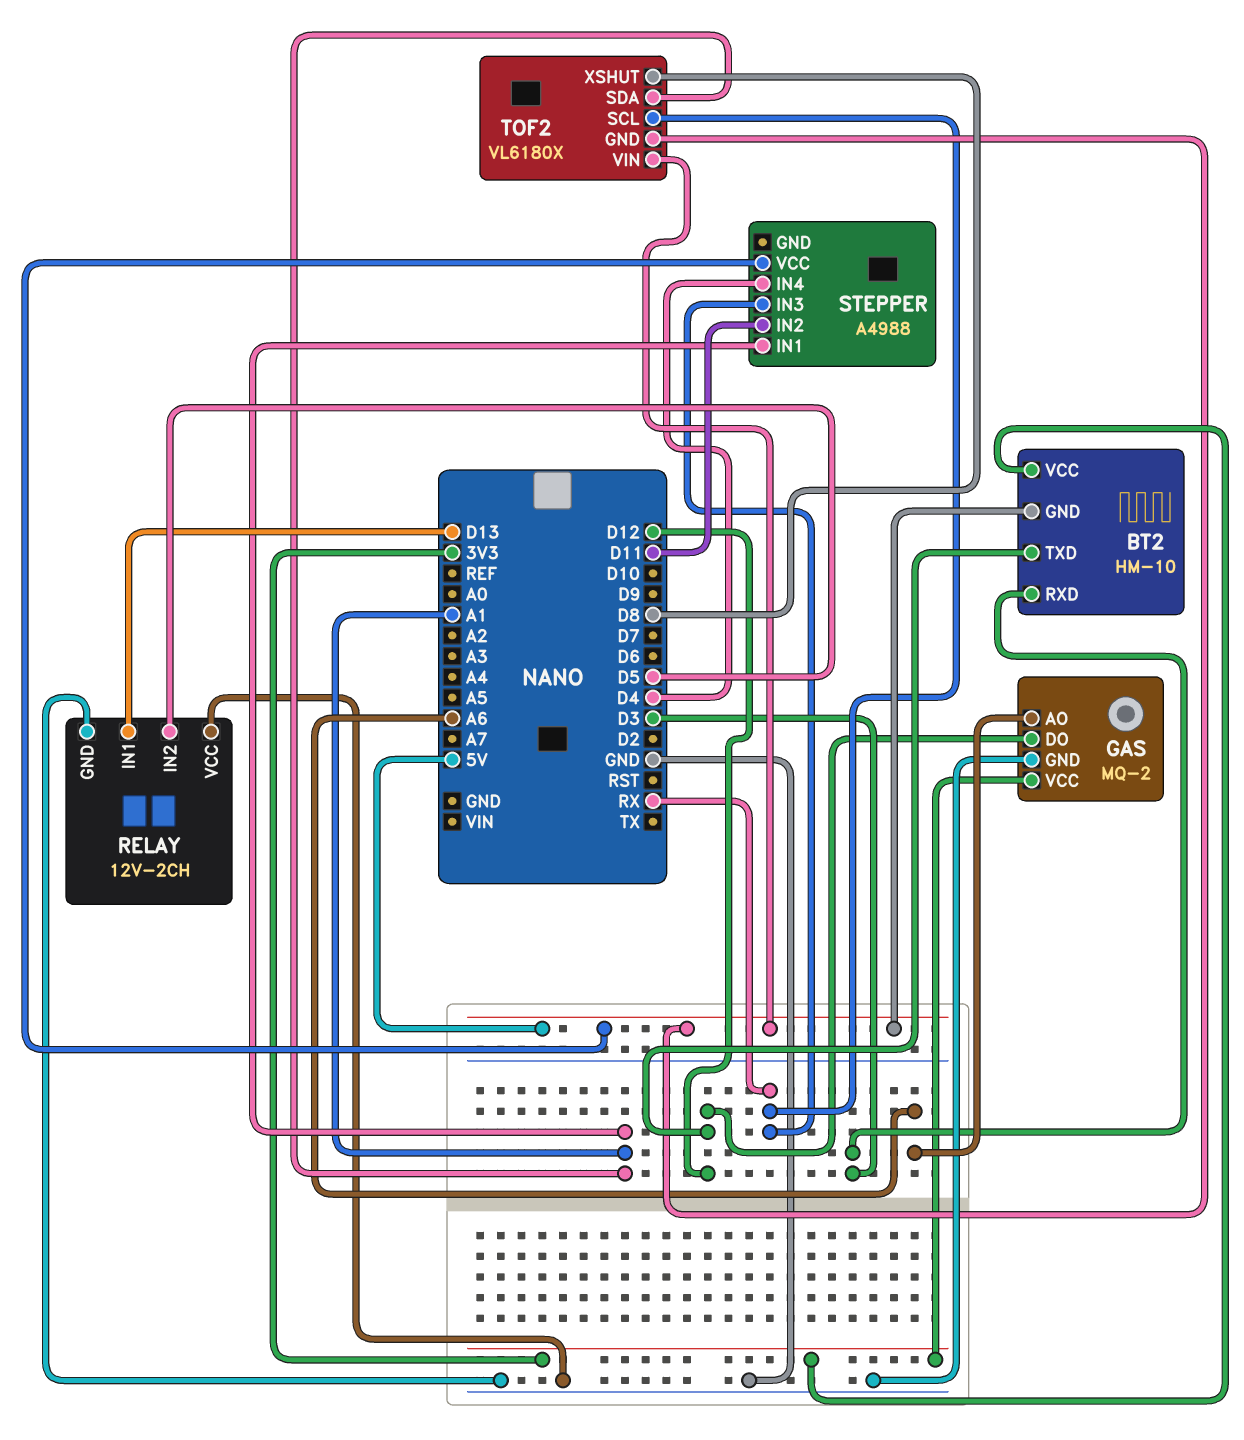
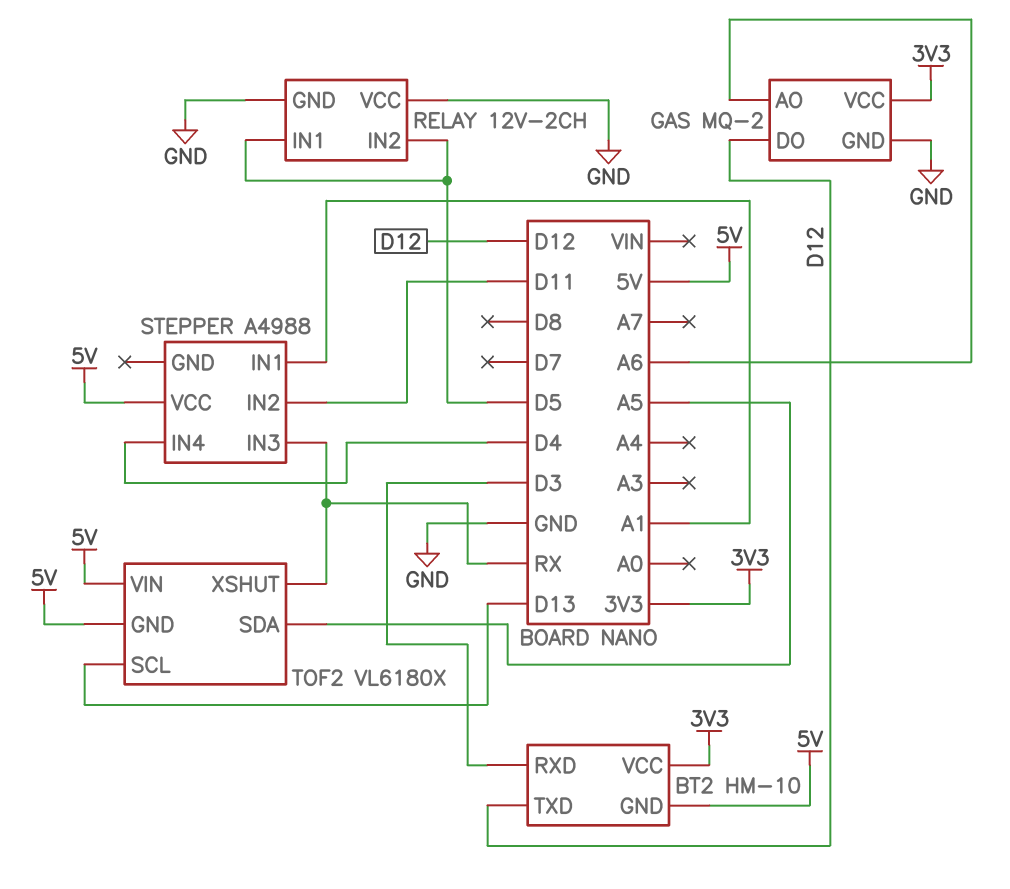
RELAY pin IN1: D13 -> D5
TOF2 pin SCL: RX -> D13
TOF2 pin SDA: A1 -> A5
TOF2 pin XSHUT: D8 -> RX

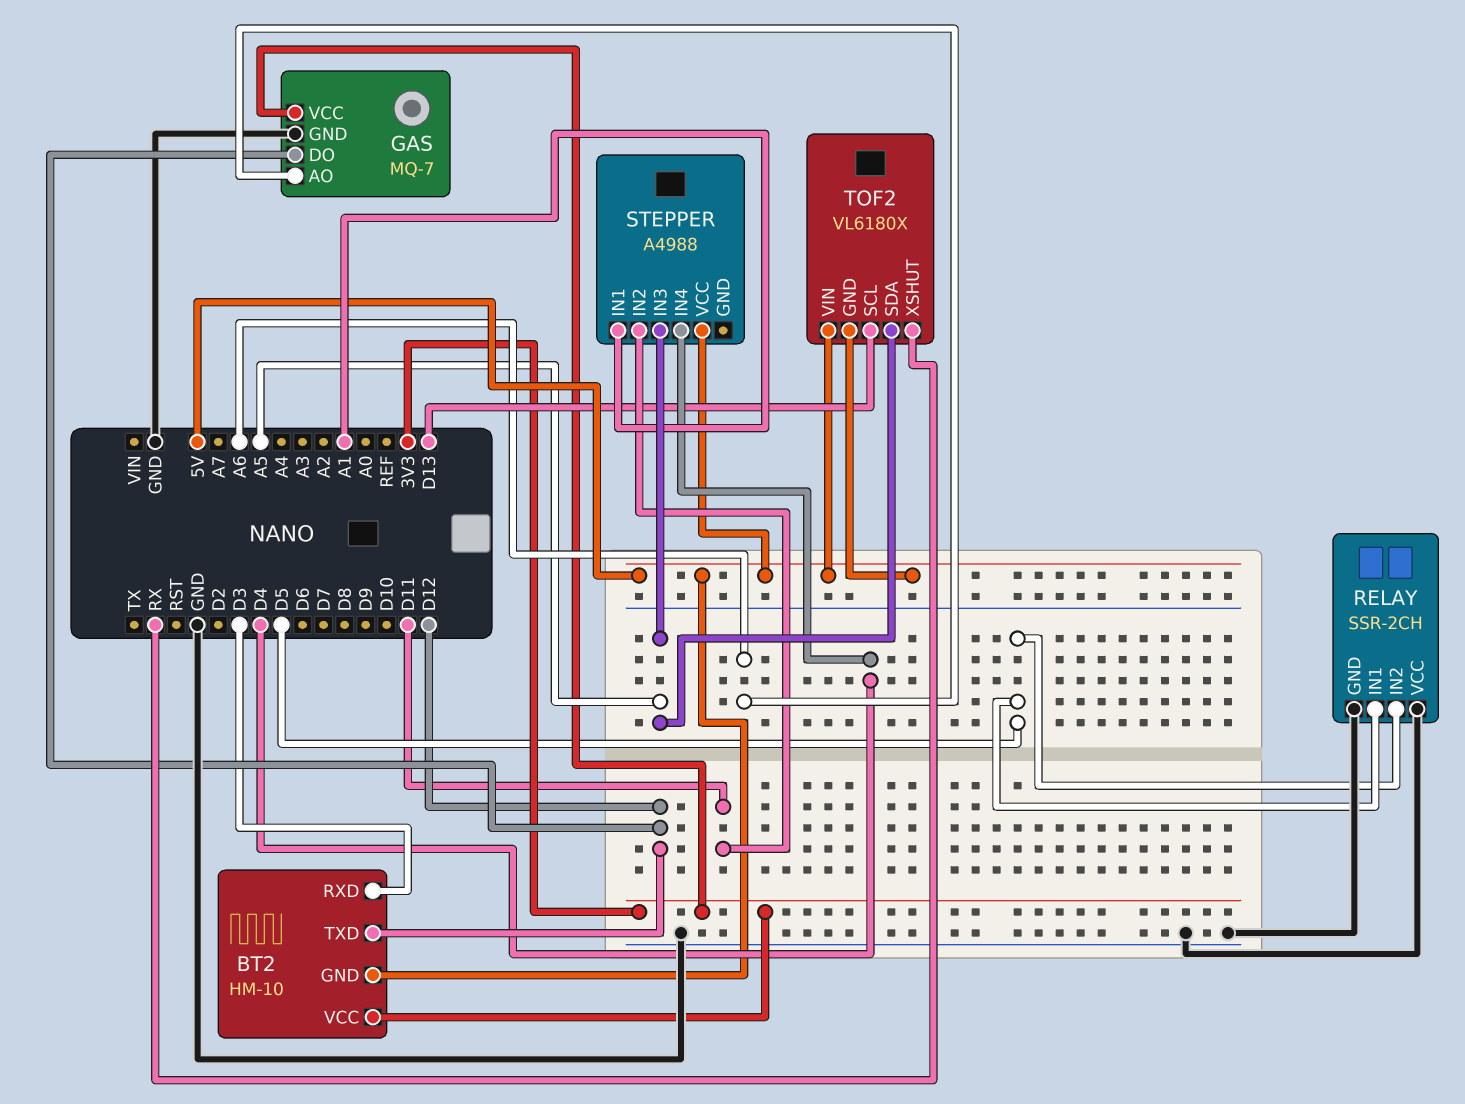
GAS: MQ-2 -> MQ-7
RELAY: 12V-2CH -> SSR-2CH
STEPPER pin IN3: RX -> A5

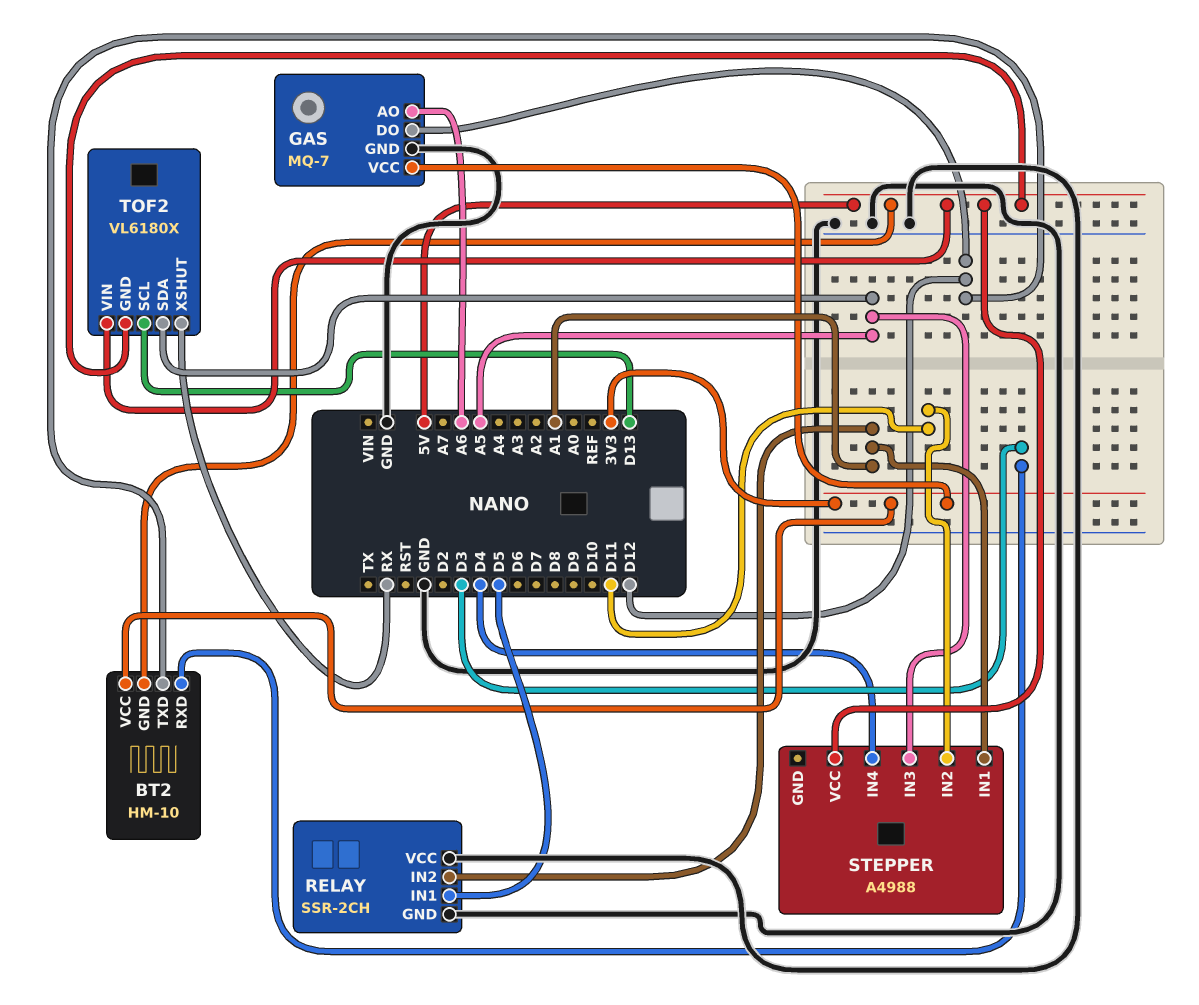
RELAY pin IN2: D5 -> A1

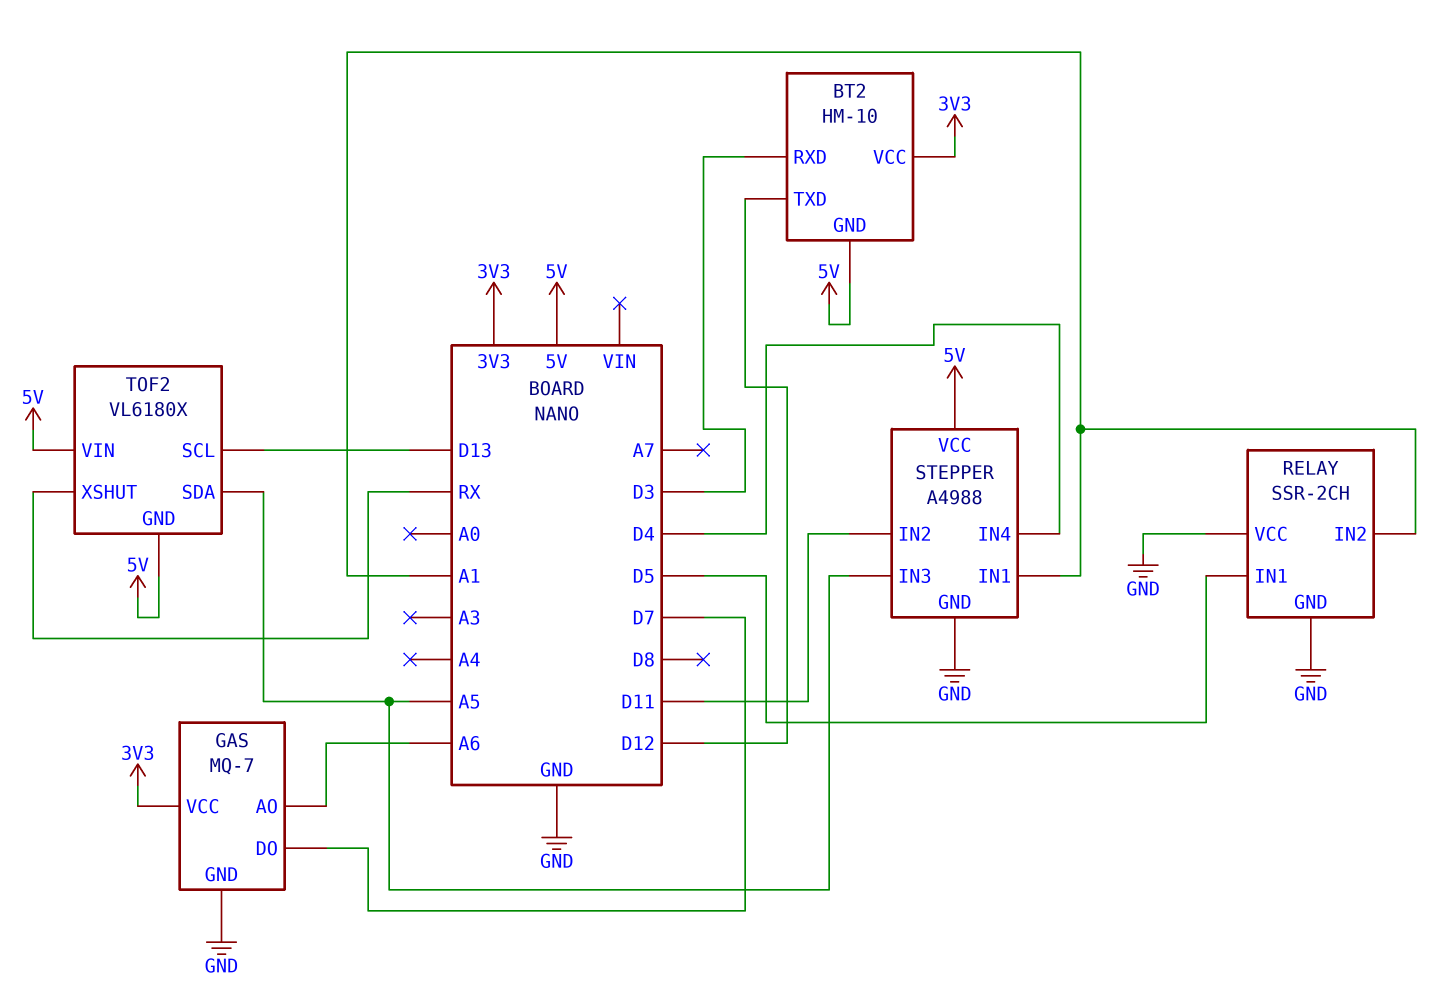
GAS pin DO: D12 -> D7
STEPPER pin GND: none -> GND

